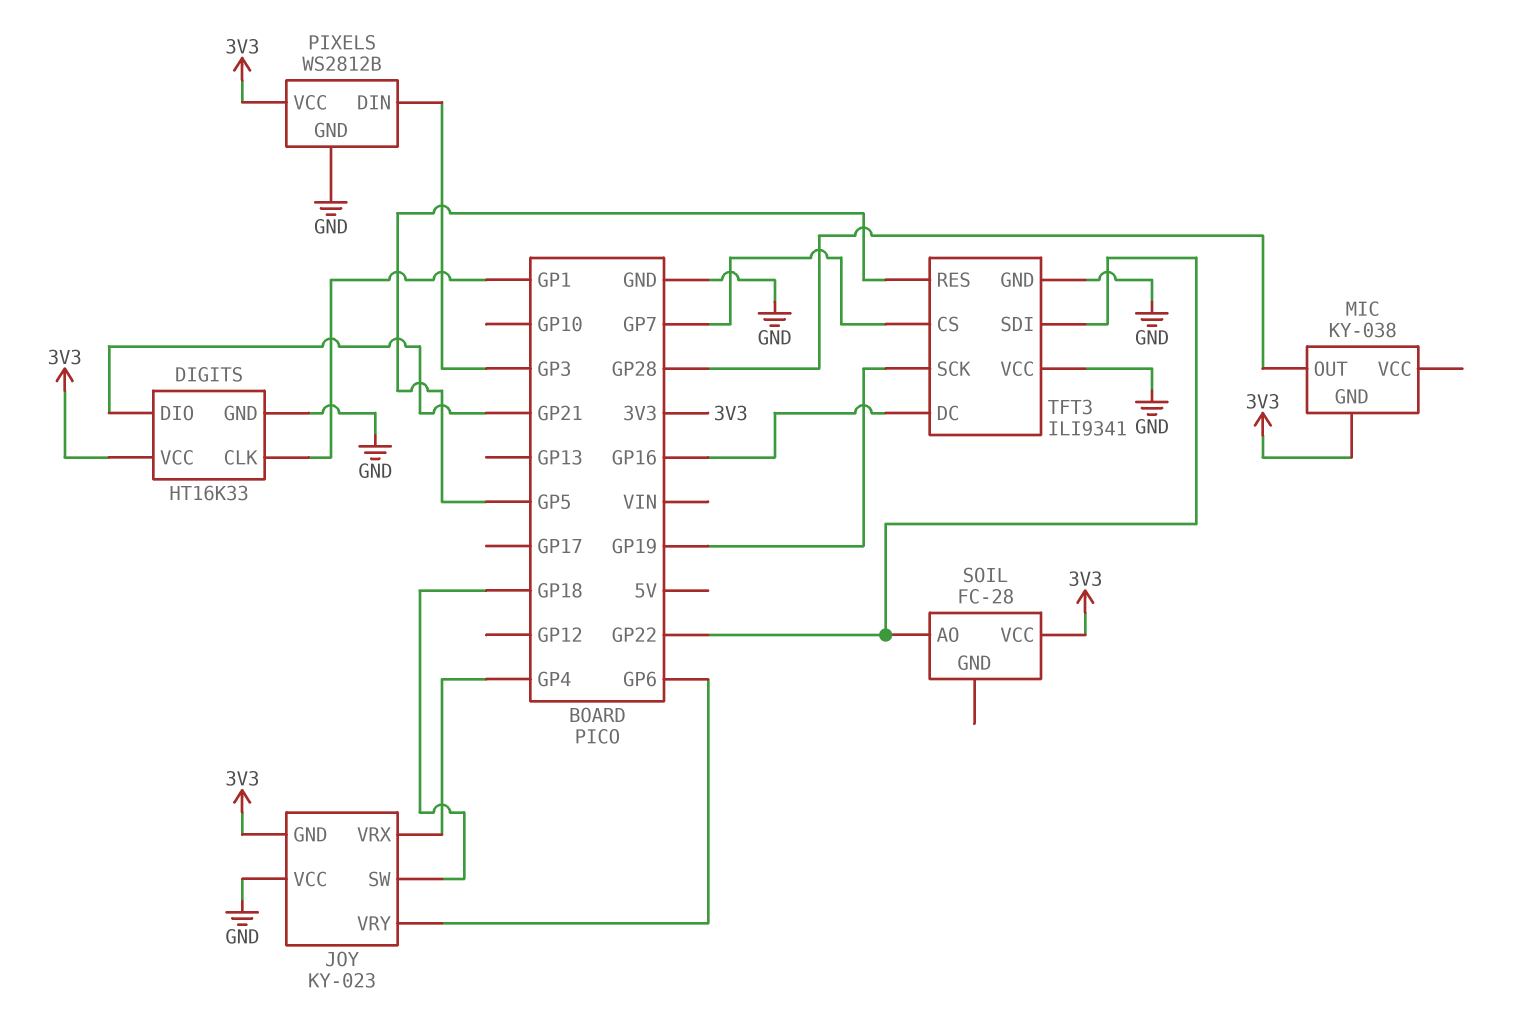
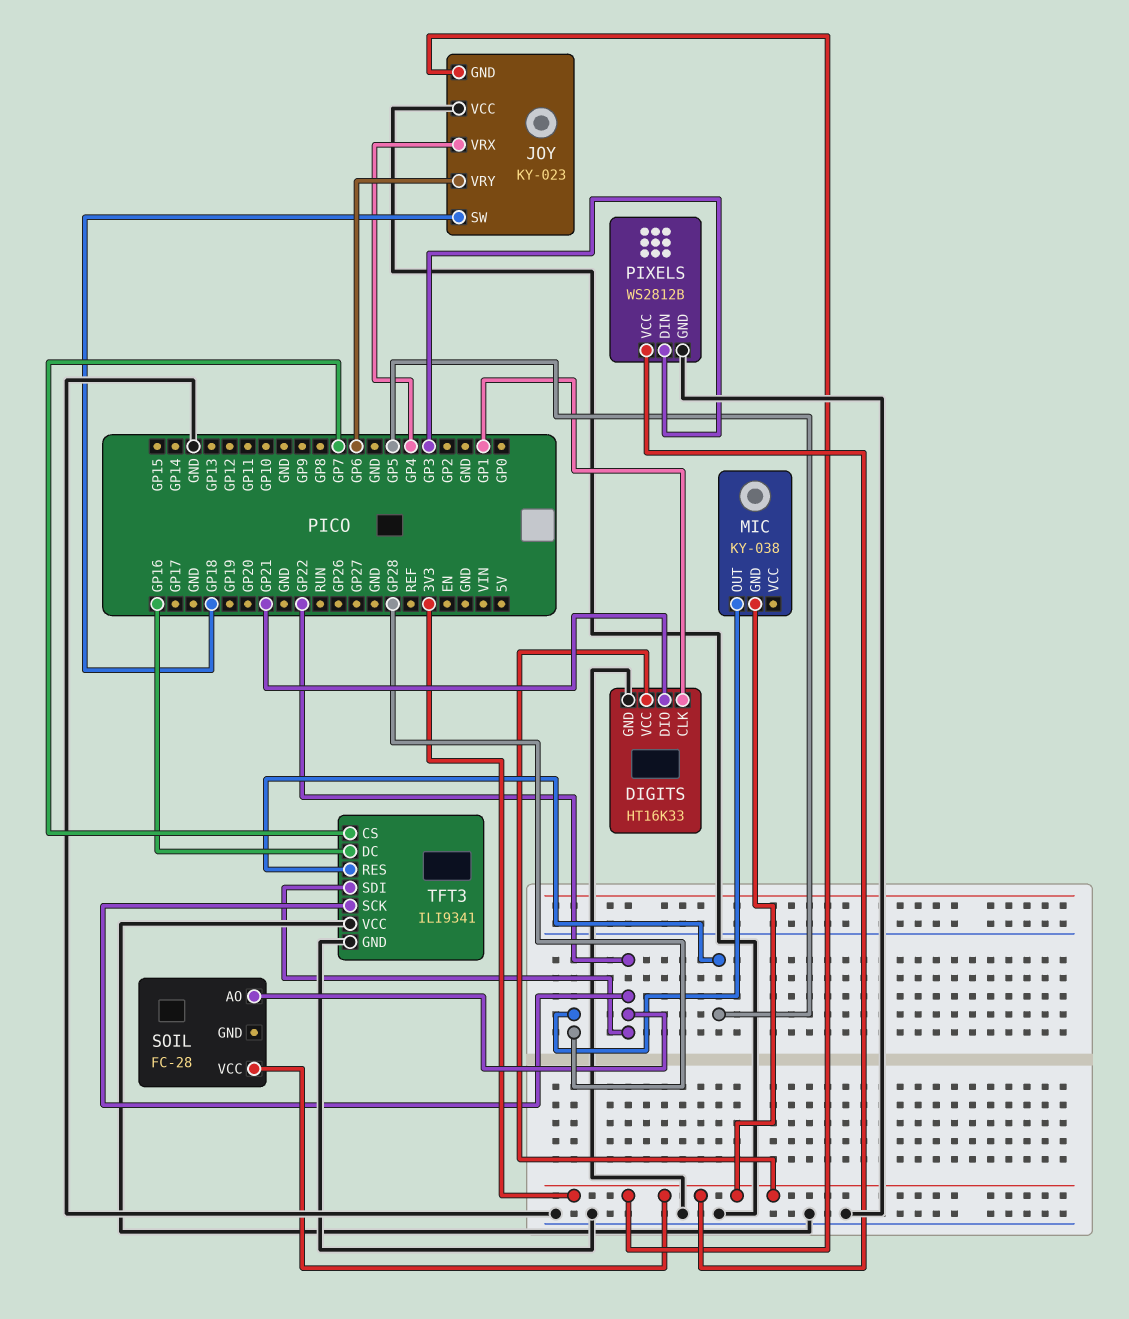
TFT3 pin SCK: GP19 -> GP22

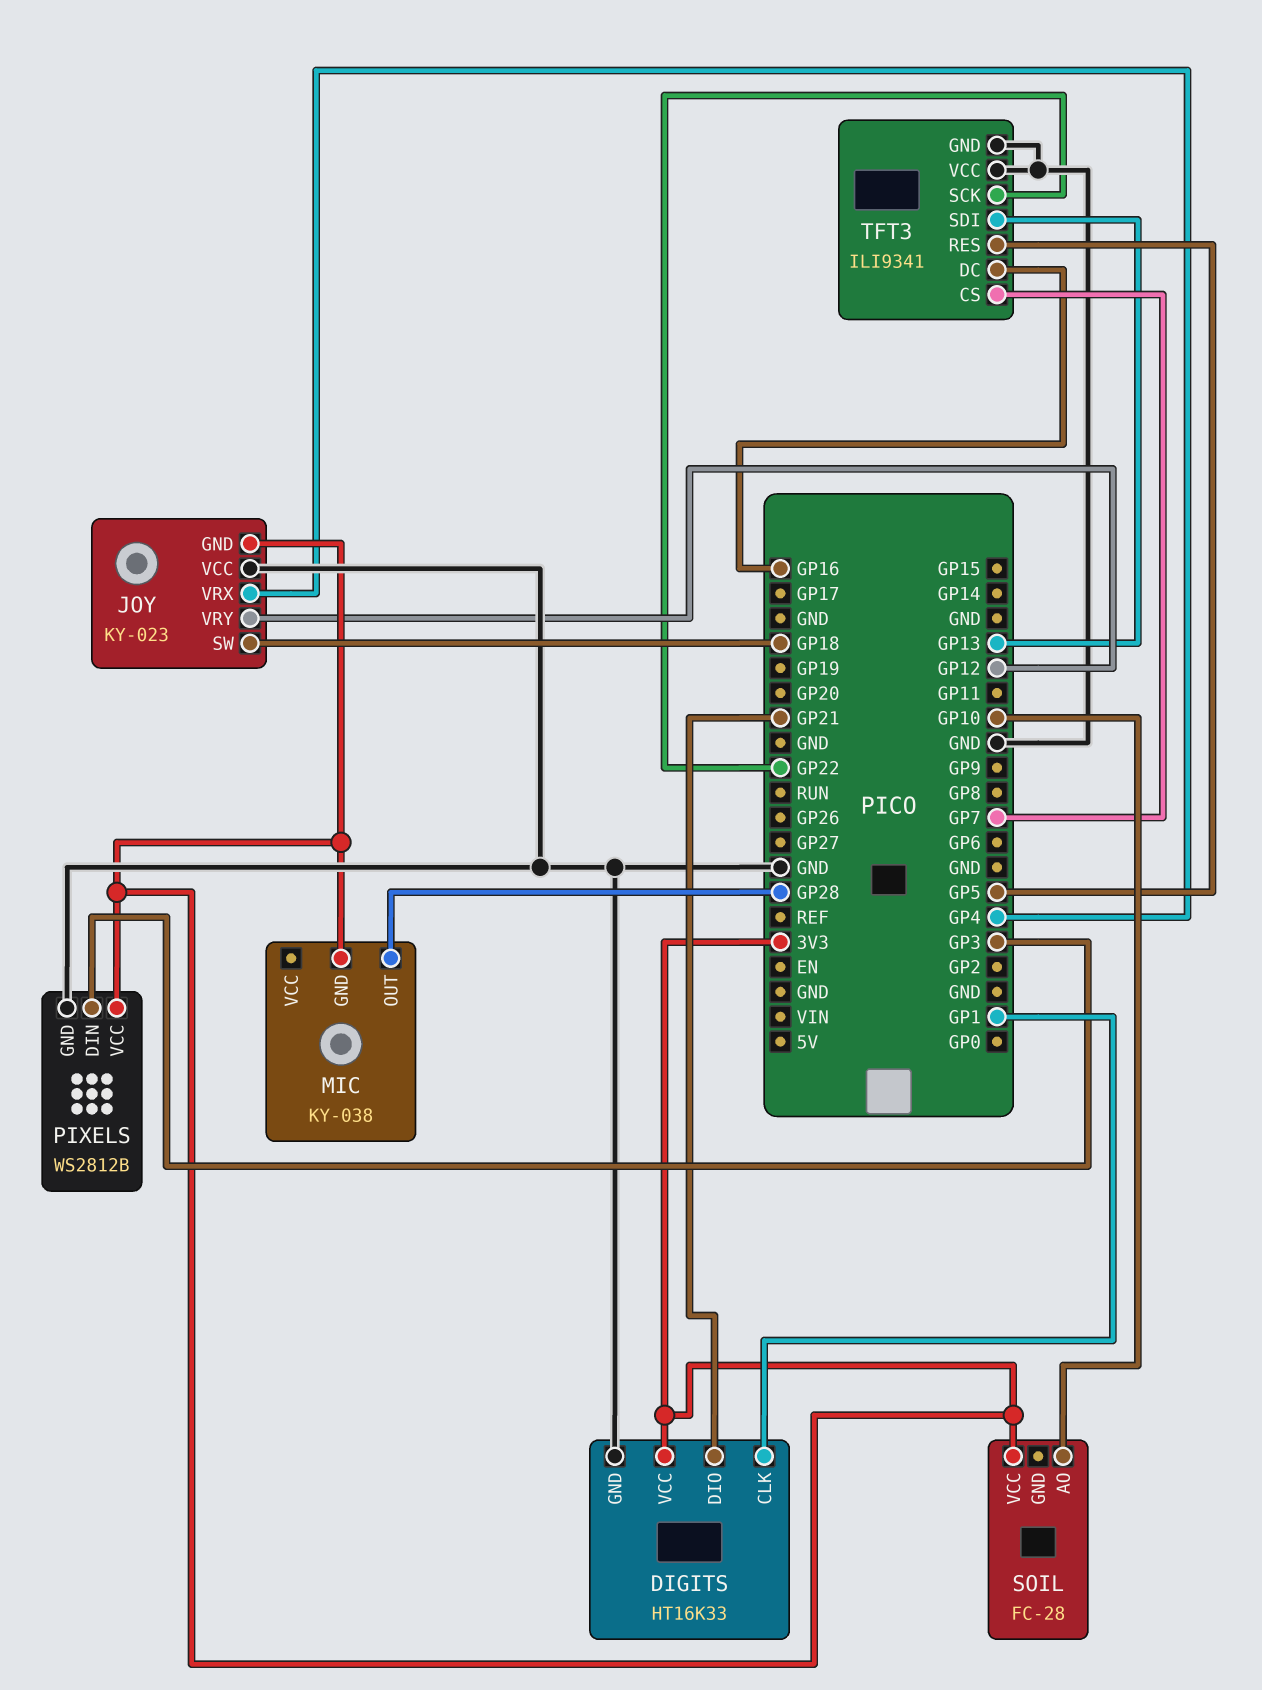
JOY pin VRY: GP6 -> GP12
SOIL pin AO: GP22 -> GP10
TFT3 pin SDI: GP22 -> GP13

